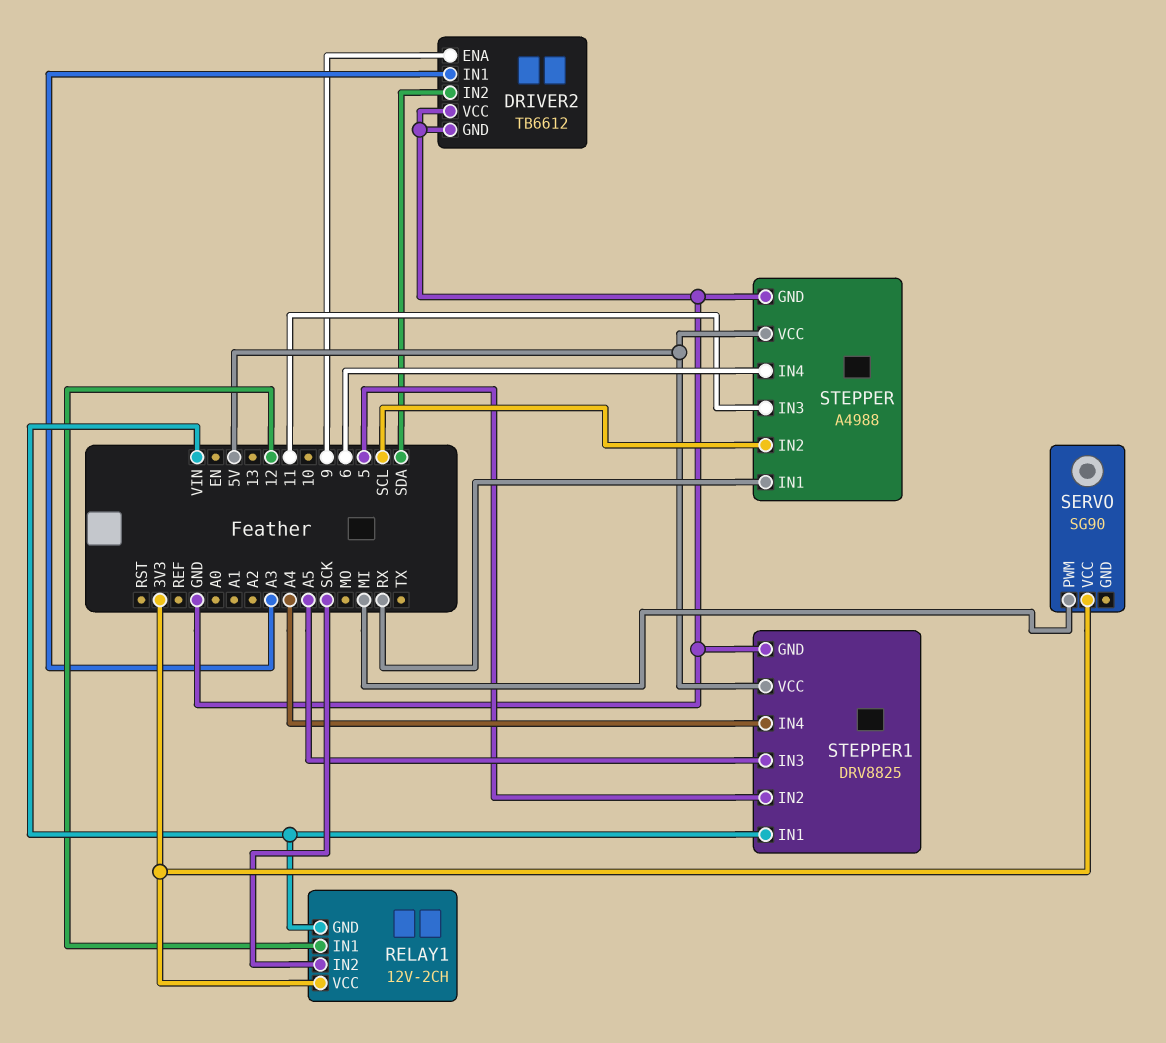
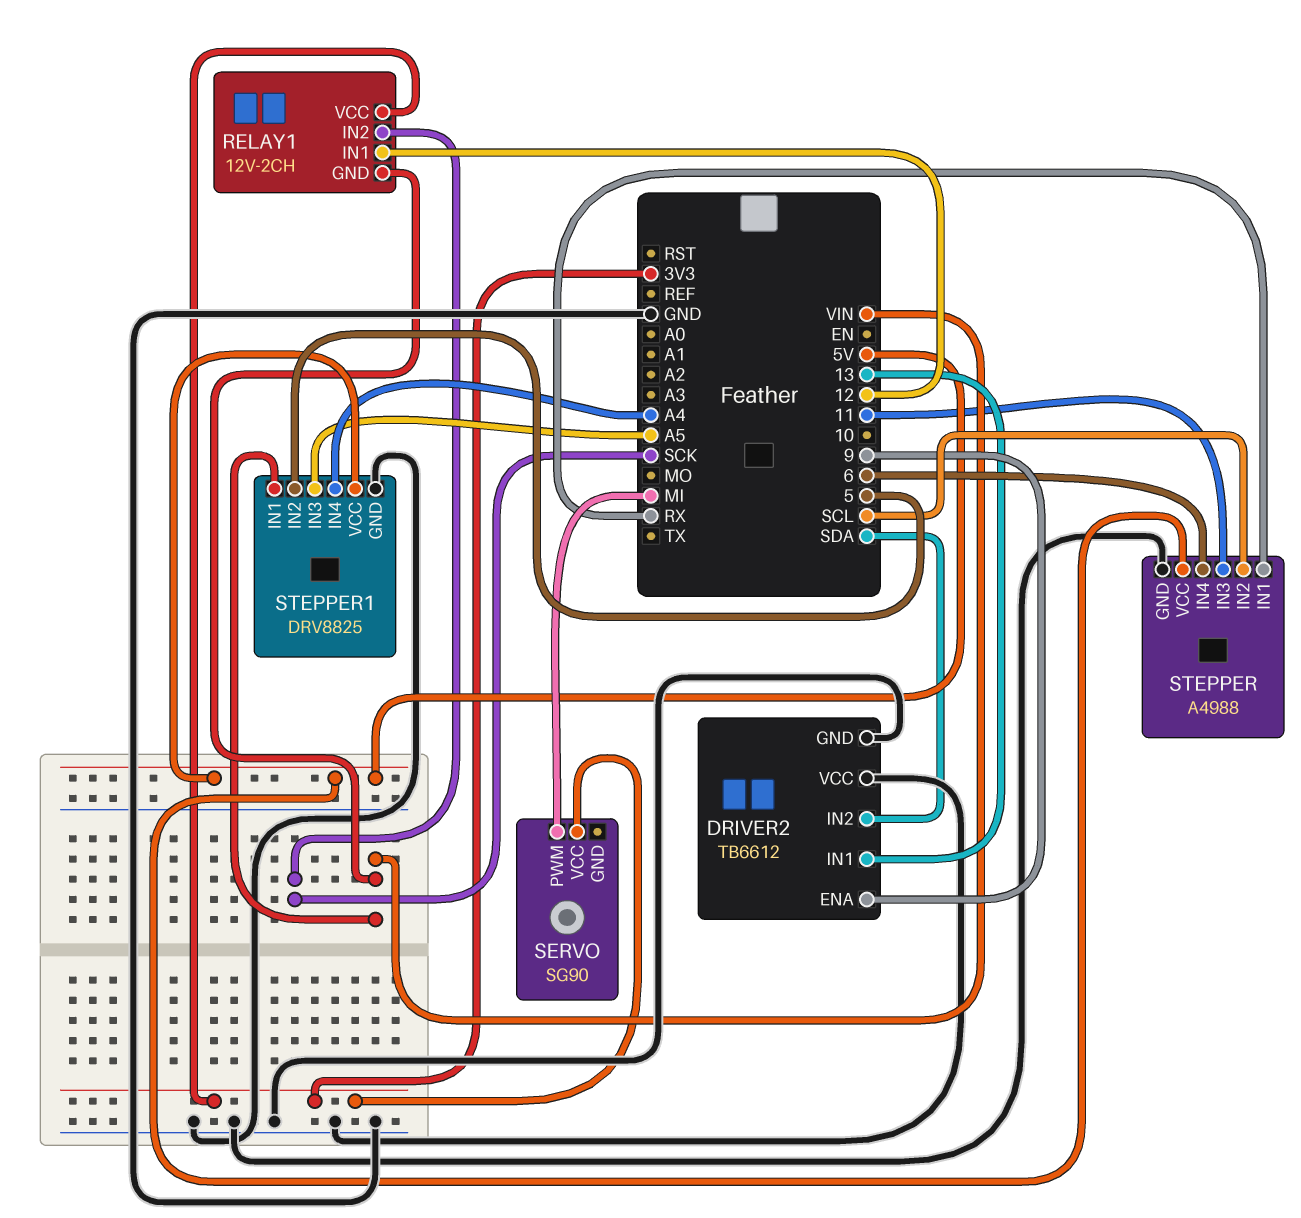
DRIVER2 pin IN1: A3 -> 13

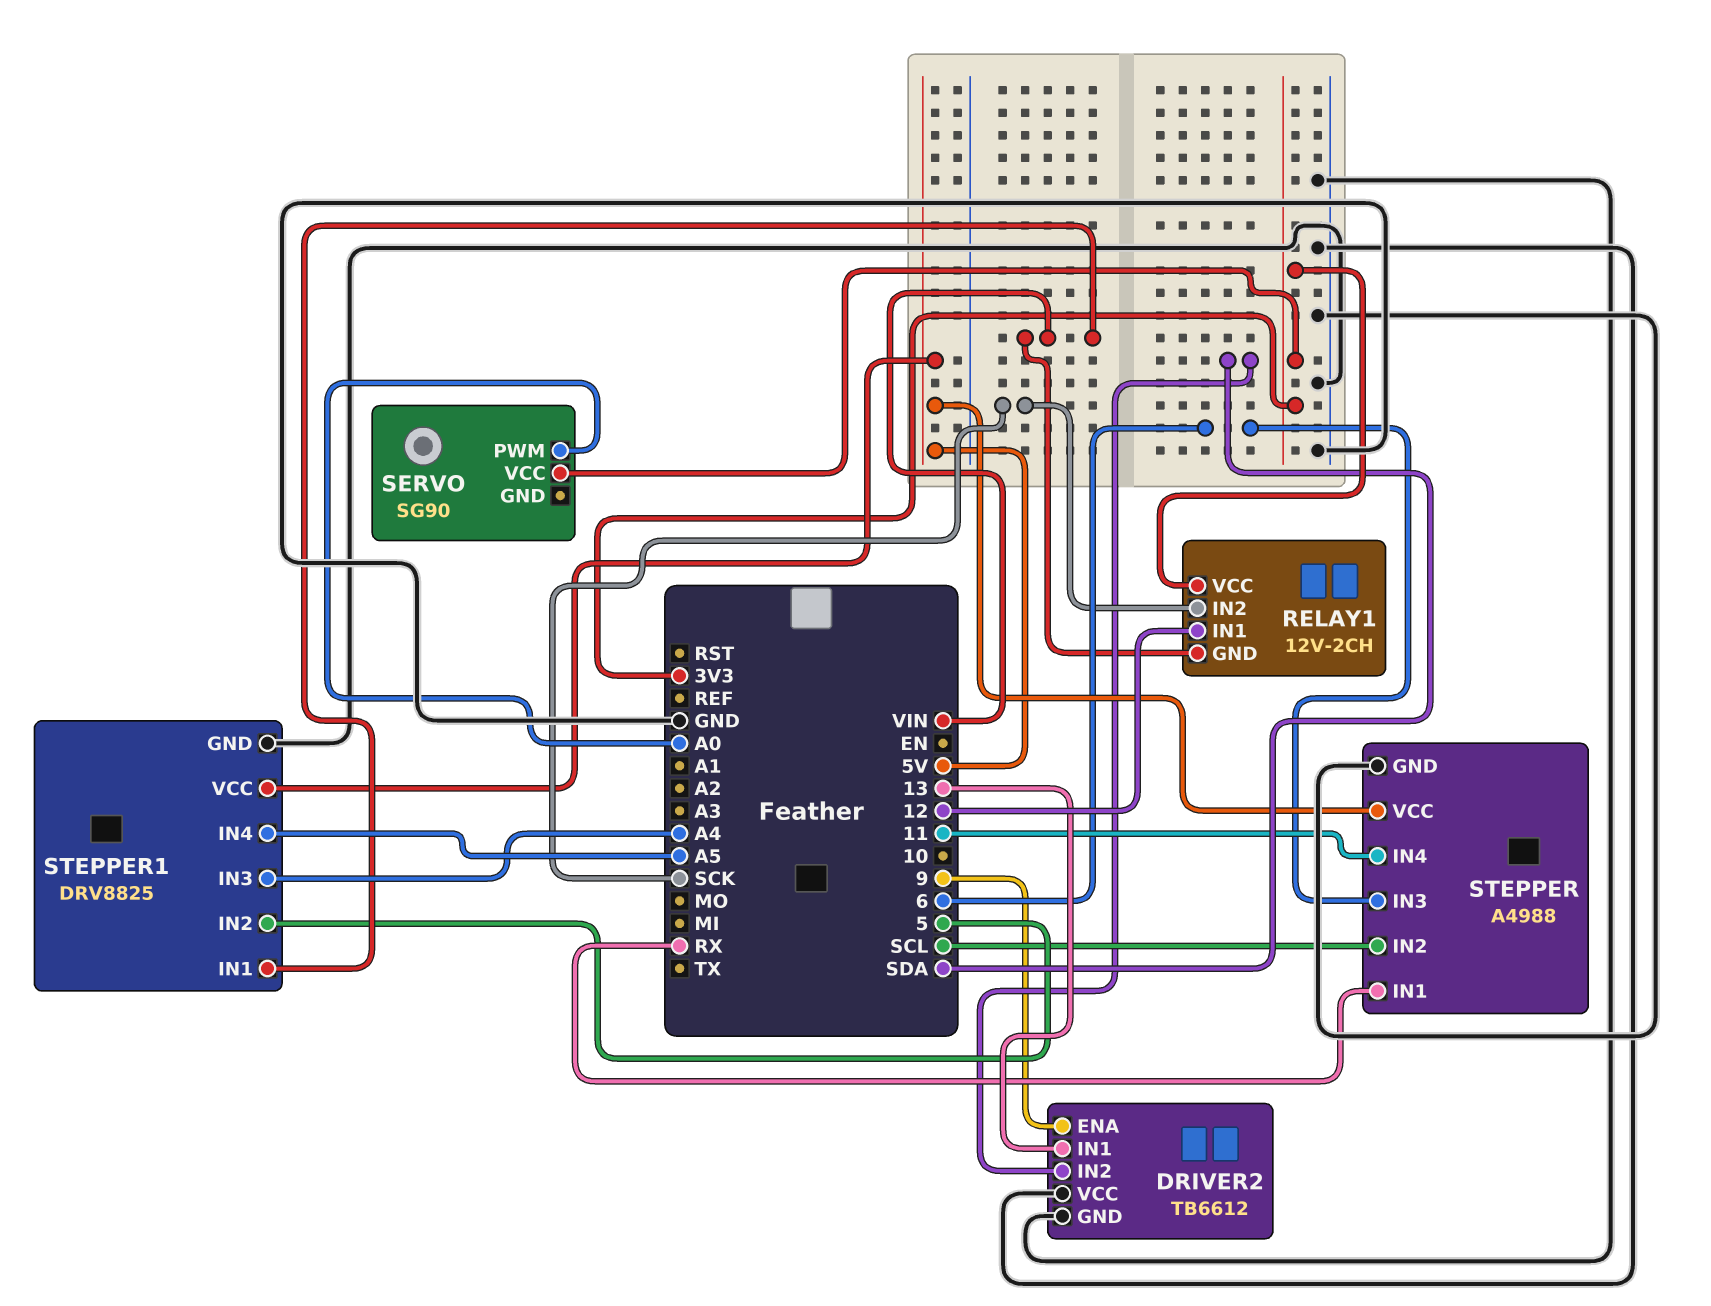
SERVO pin PWM: MI -> A0
STEPPER pin IN3: 11 -> 6
STEPPER pin IN4: 6 -> 11
STEPPER1 pin IN3: A5 -> A4
STEPPER1 pin IN4: A4 -> A5

